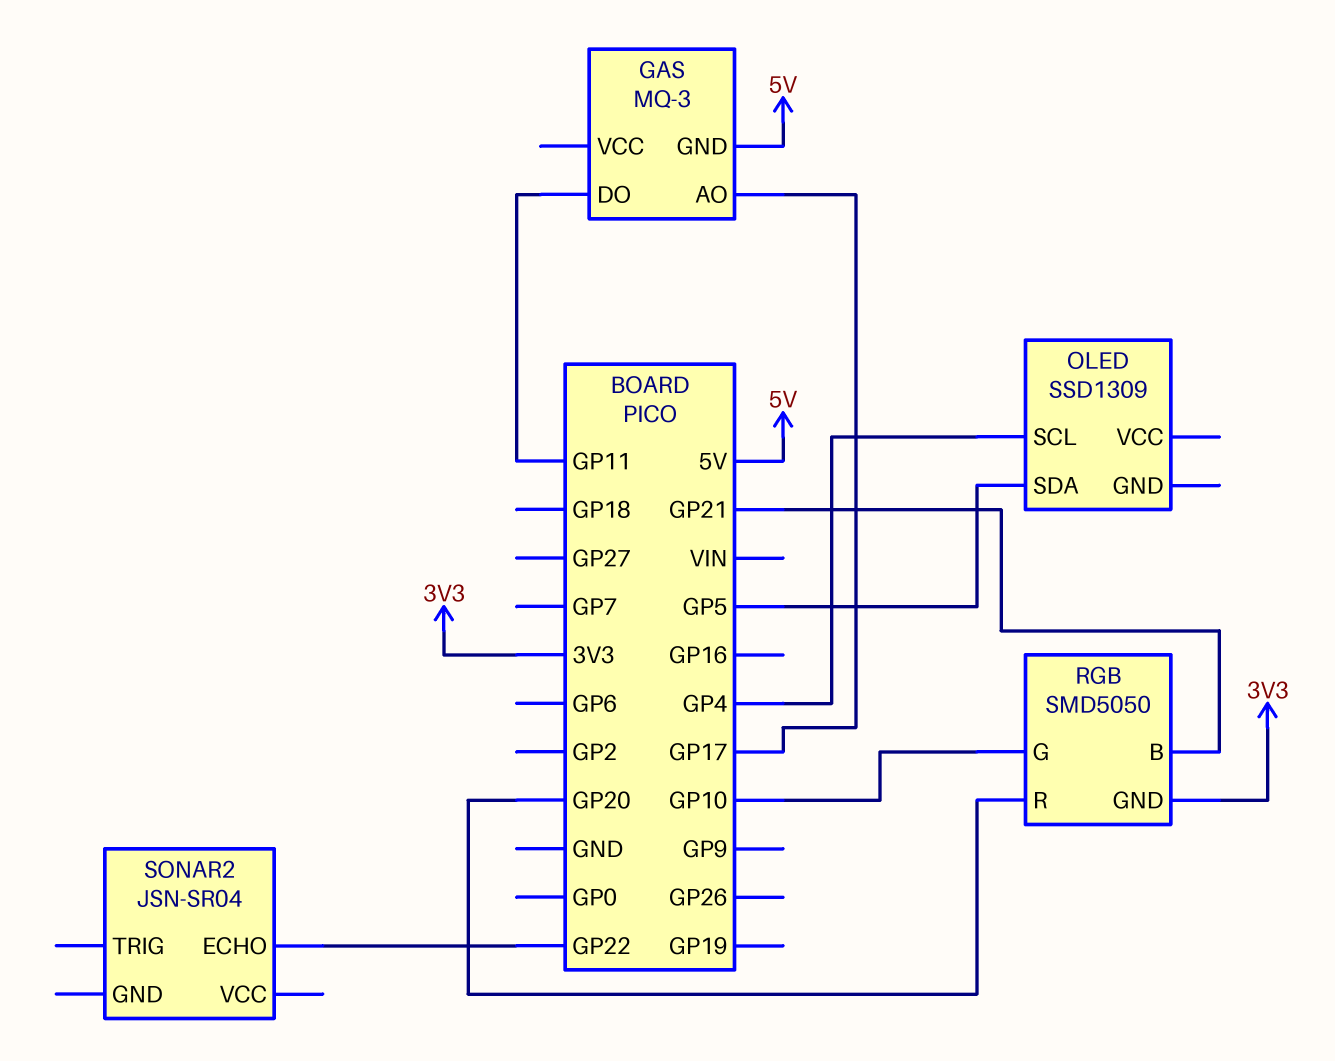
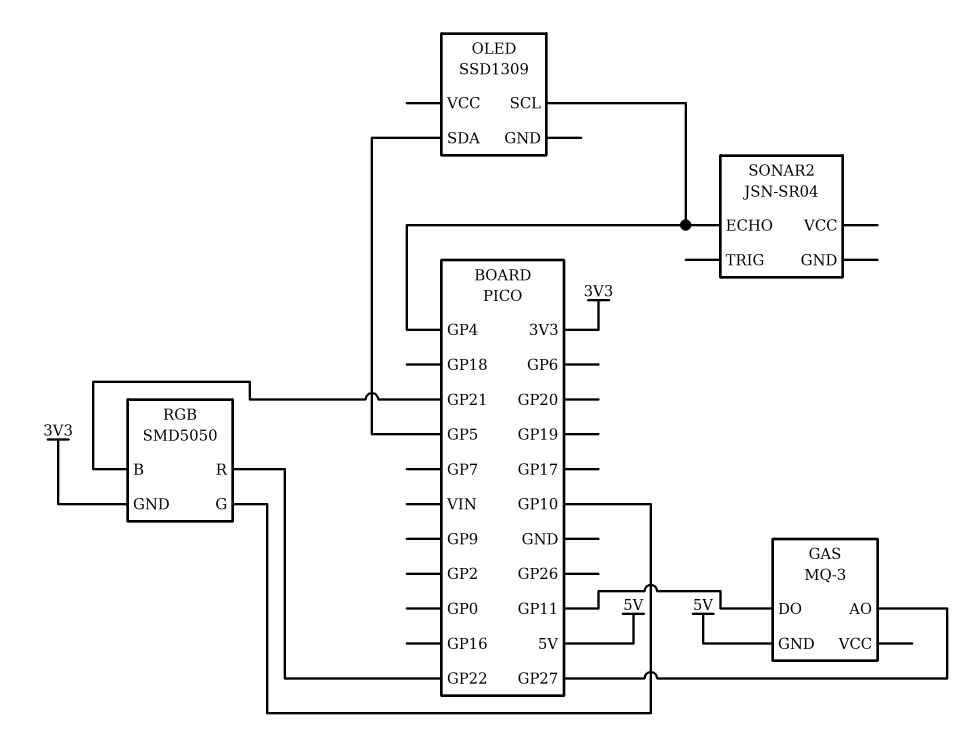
GAS pin AO: GP17 -> GP27
RGB pin R: GP20 -> GP22
SONAR2 pin ECHO: GP22 -> GP4

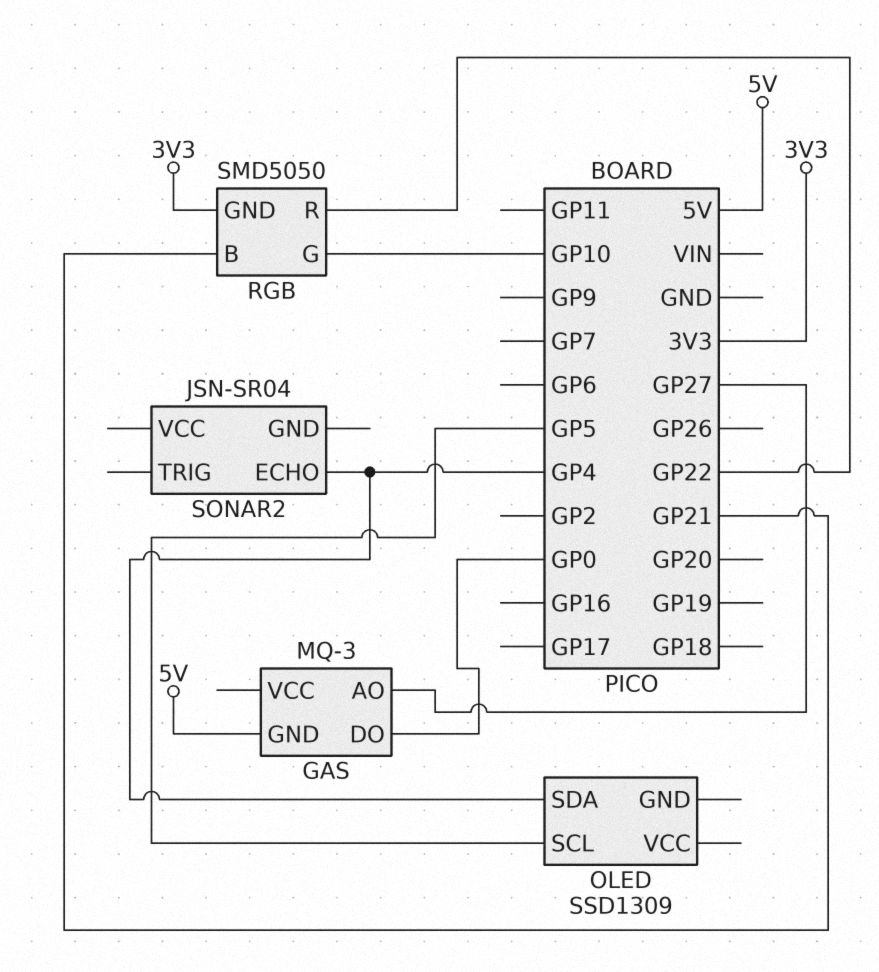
GAS pin DO: GP11 -> GP0
OLED pin SCL: GP4 -> GP5
OLED pin SDA: GP5 -> GP4

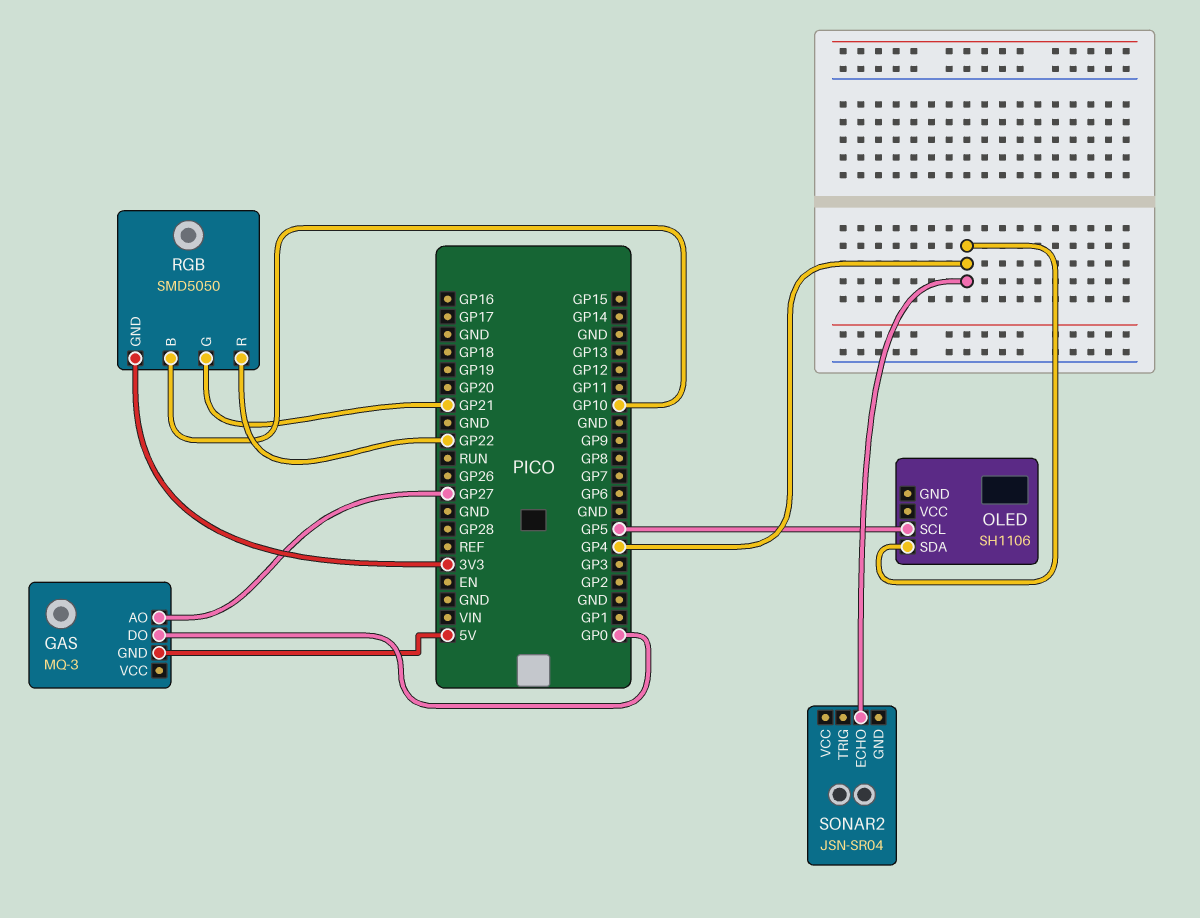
OLED: SSD1309 -> SH1106
RGB pin B: GP21 -> GP10
RGB pin G: GP10 -> GP21

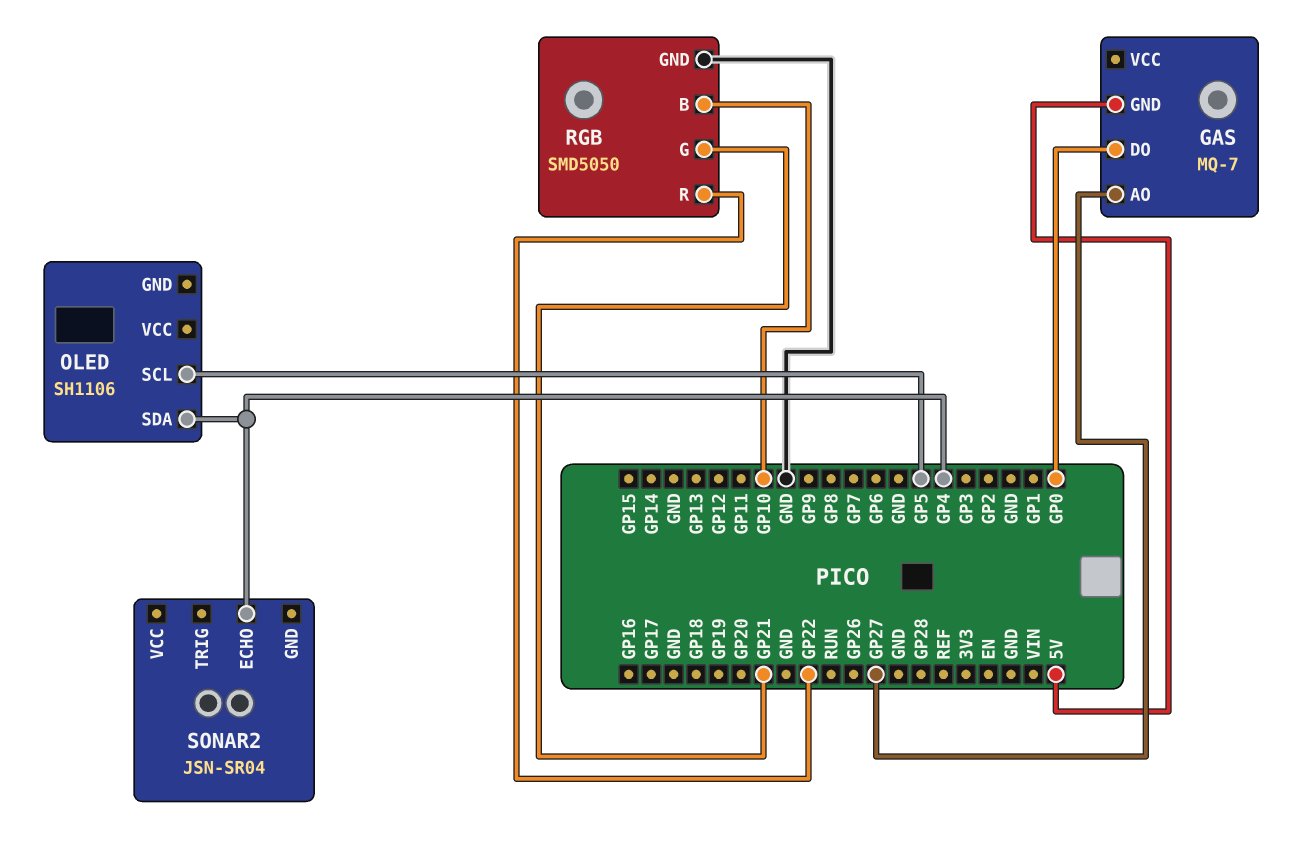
GAS: MQ-3 -> MQ-7
RGB pin GND: 3V3 -> GND

